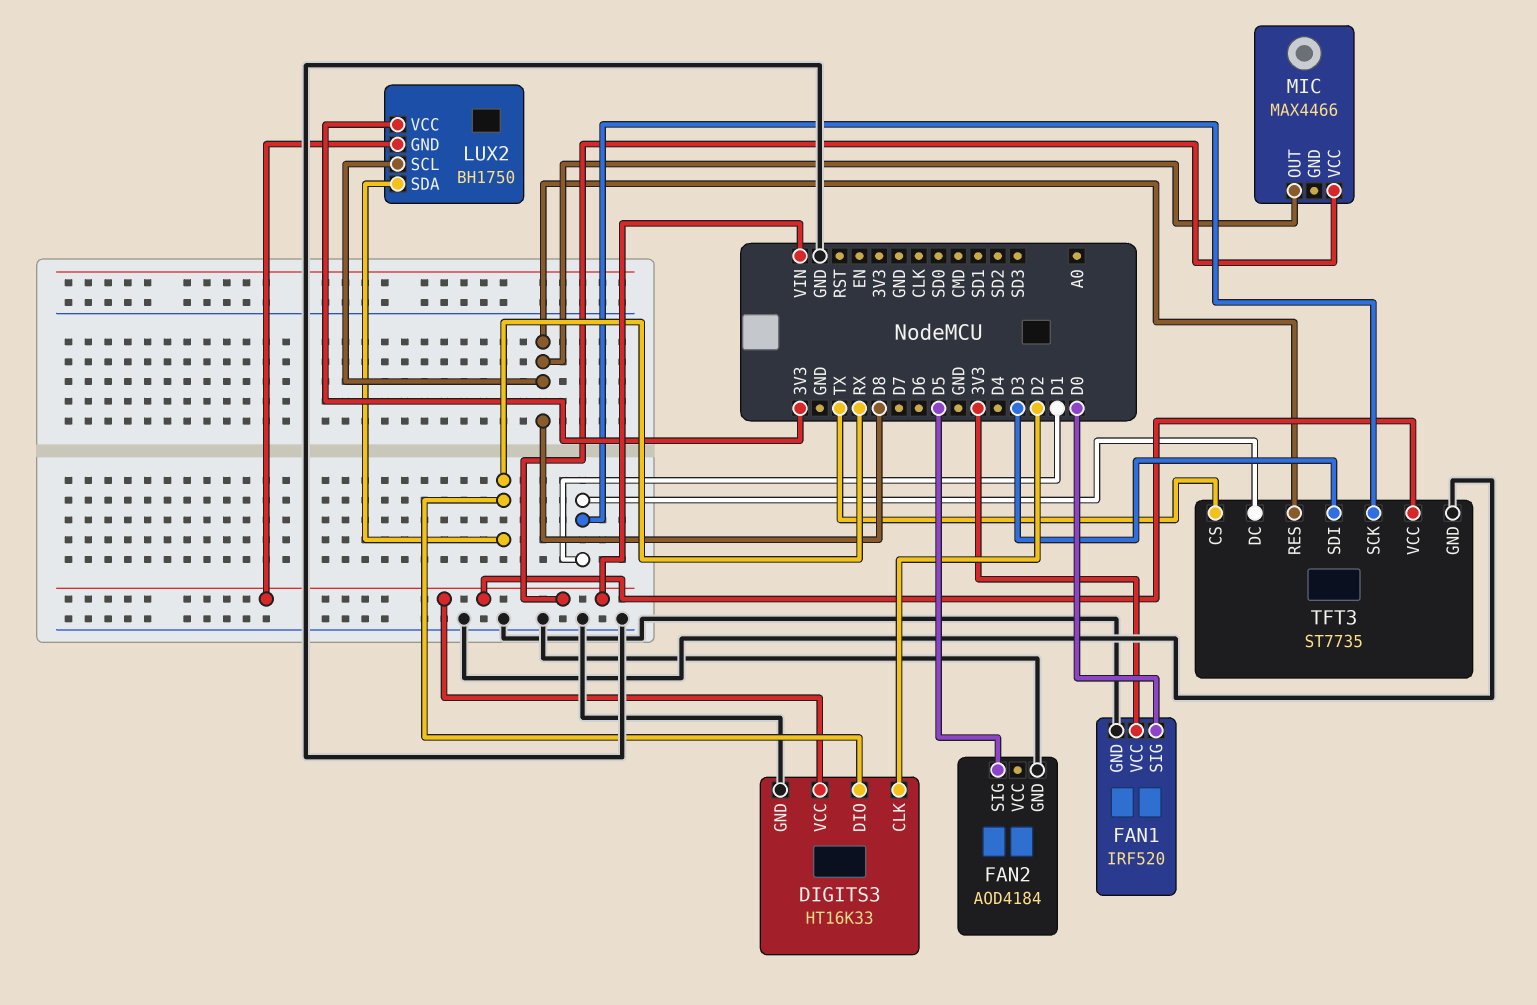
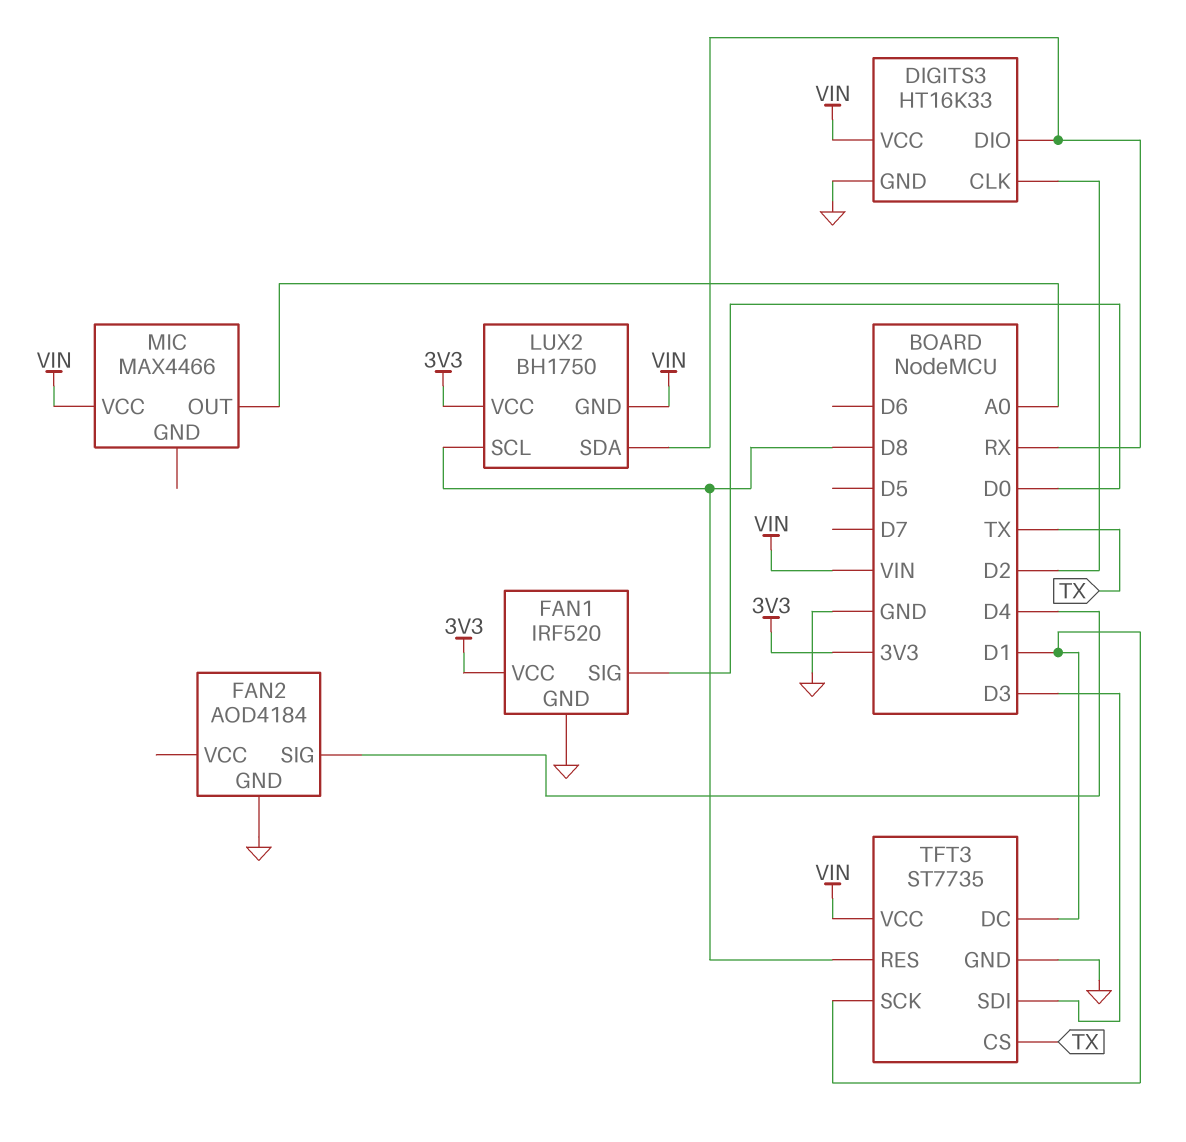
FAN2 pin SIG: D5 -> D4
MIC pin OUT: D8 -> A0

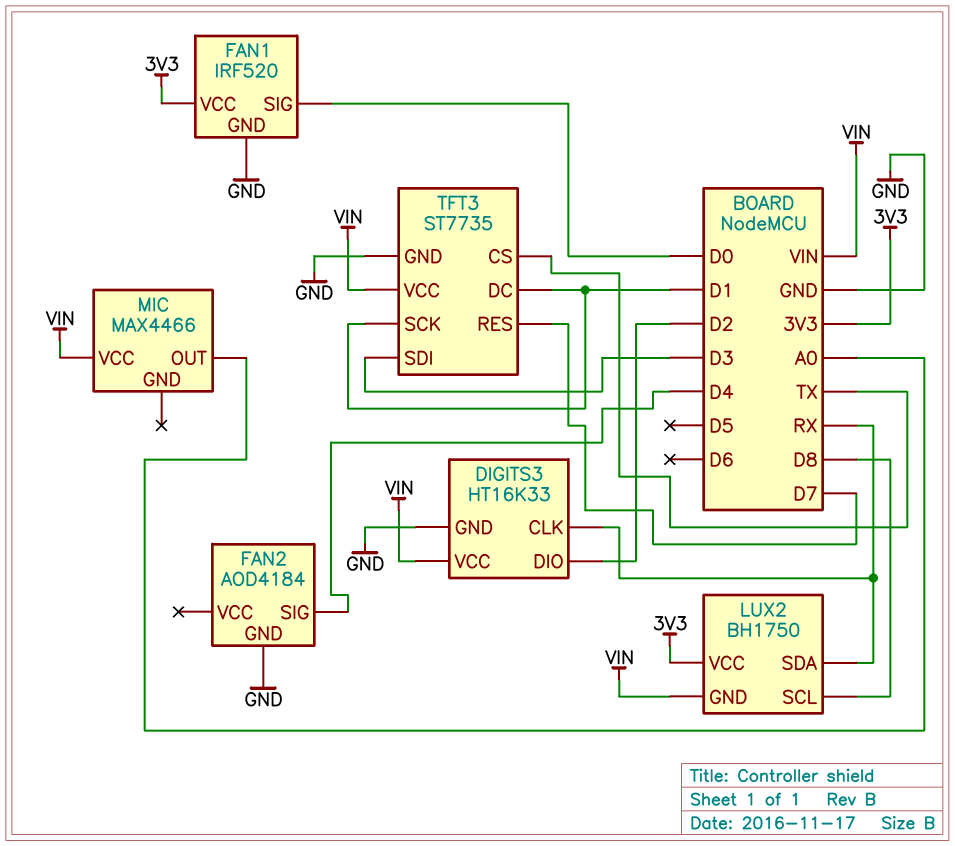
DIGITS3 pin CLK: D2 -> RX
DIGITS3 pin DIO: RX -> D2
TFT3 pin RES: D8 -> D7

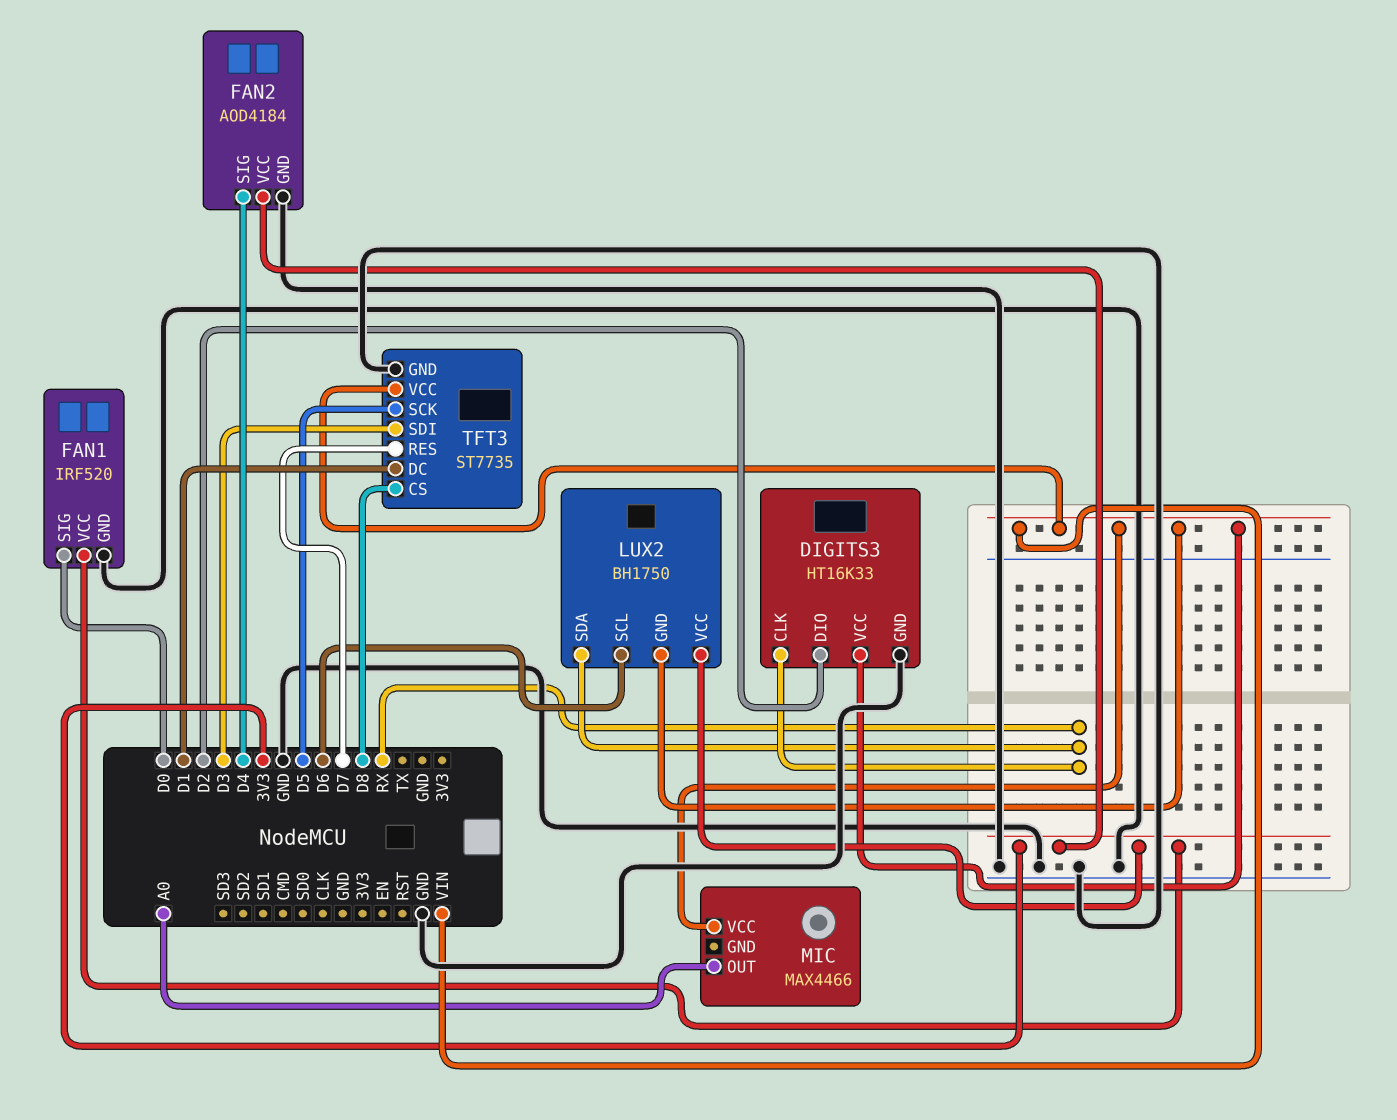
FAN2 pin VCC: none -> 3V3
LUX2 pin SCL: D8 -> D6
TFT3 pin CS: TX -> D8
TFT3 pin SCK: D1 -> D5

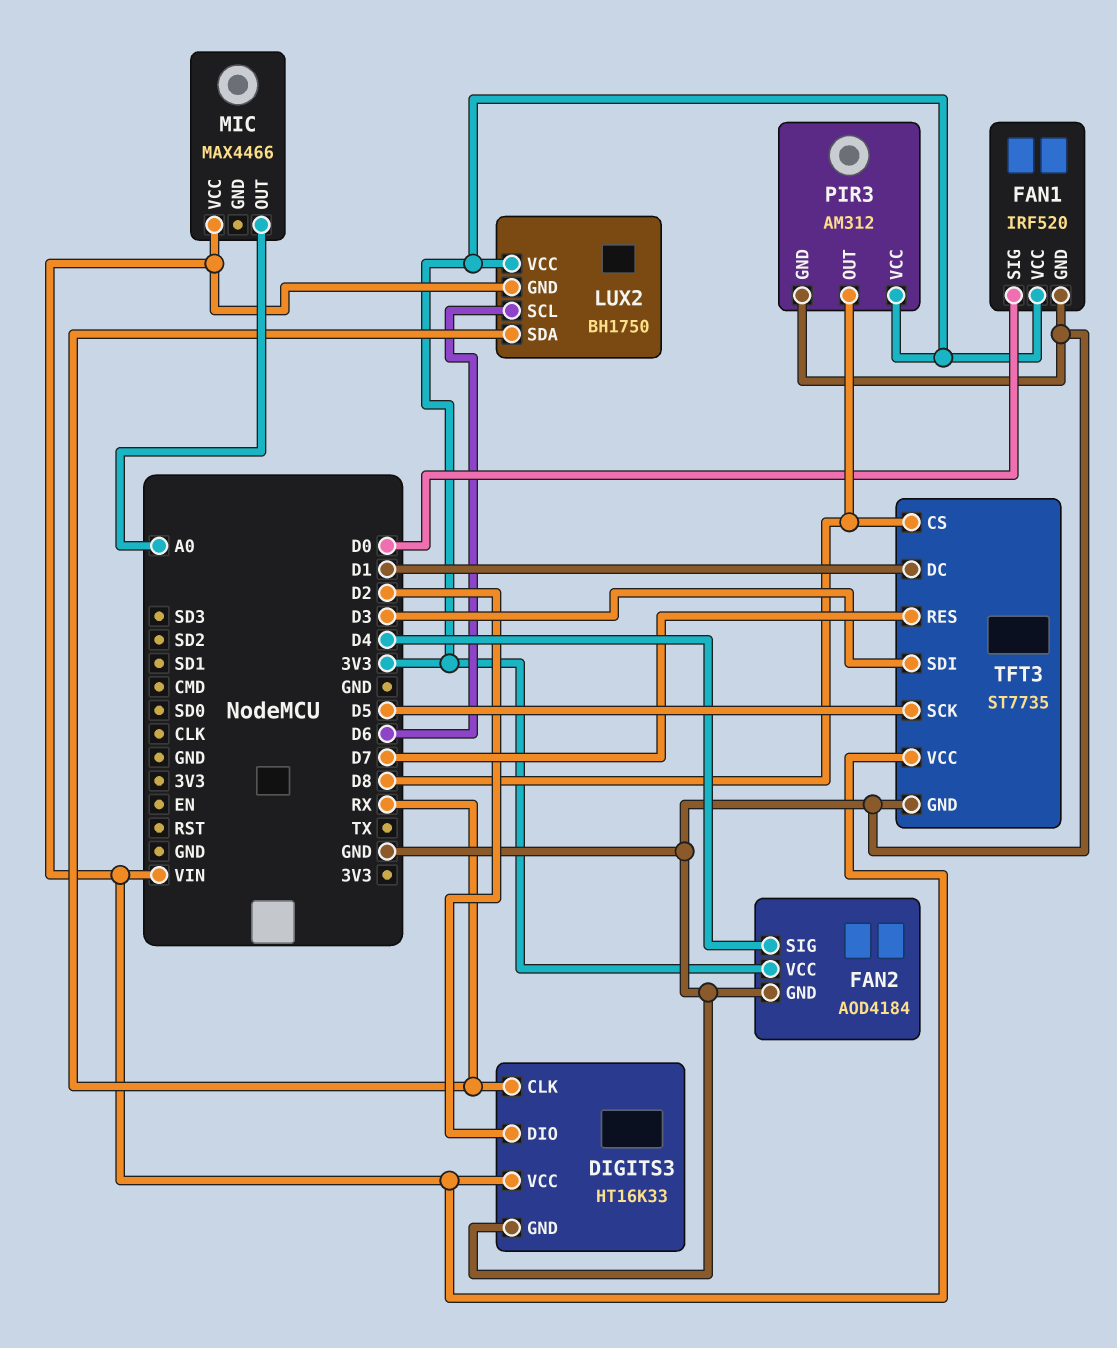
PIR3: none -> AM312
PIR3 pin GND: none -> GND
PIR3 pin OUT: none -> D8
PIR3 pin VCC: none -> 3V3

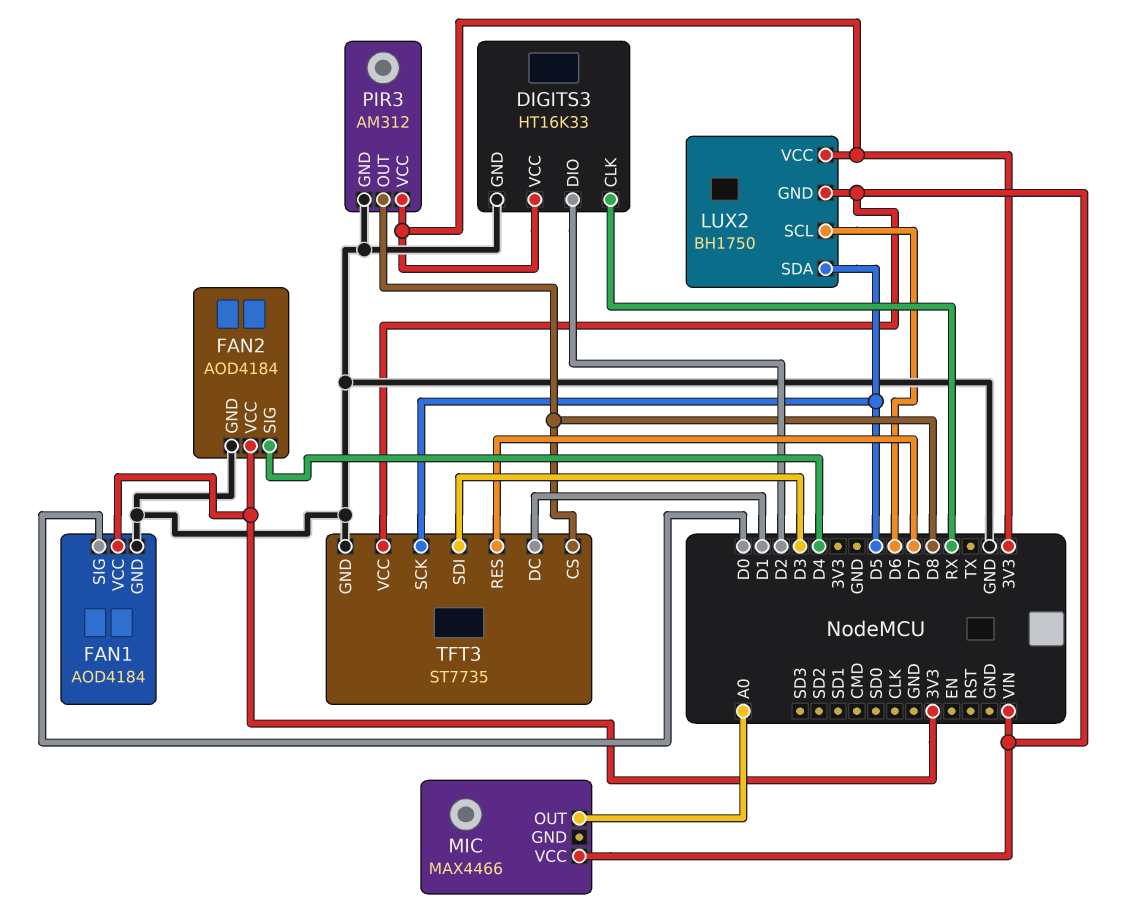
DIGITS3 pin VCC: VIN -> 3V3
FAN1: IRF520 -> AOD4184
LUX2 pin SDA: RX -> D5

